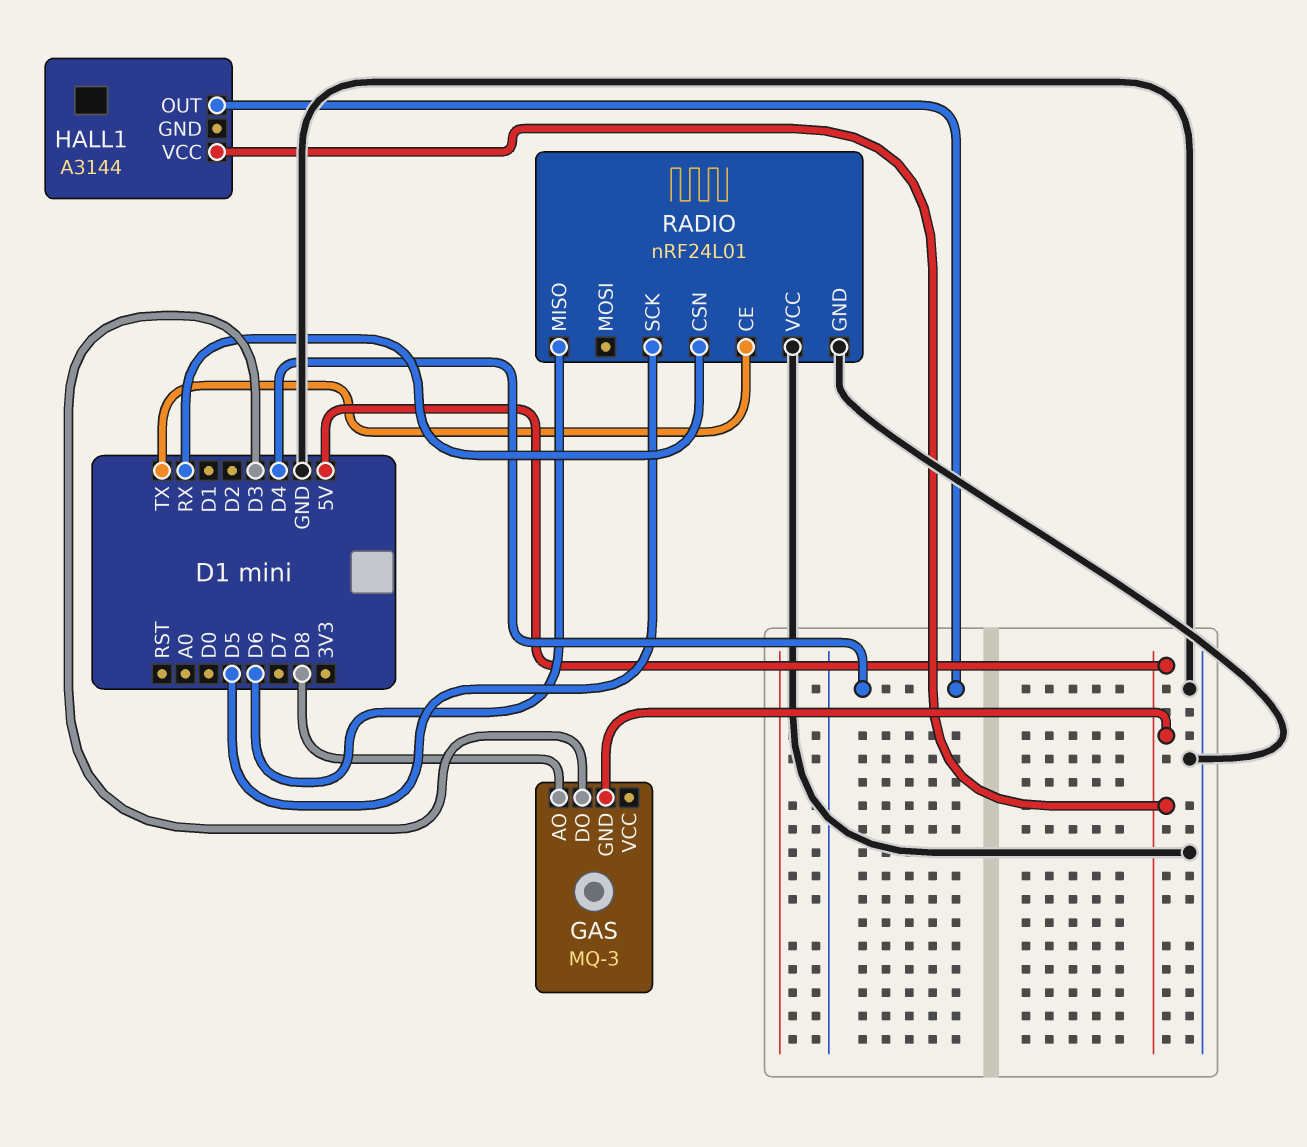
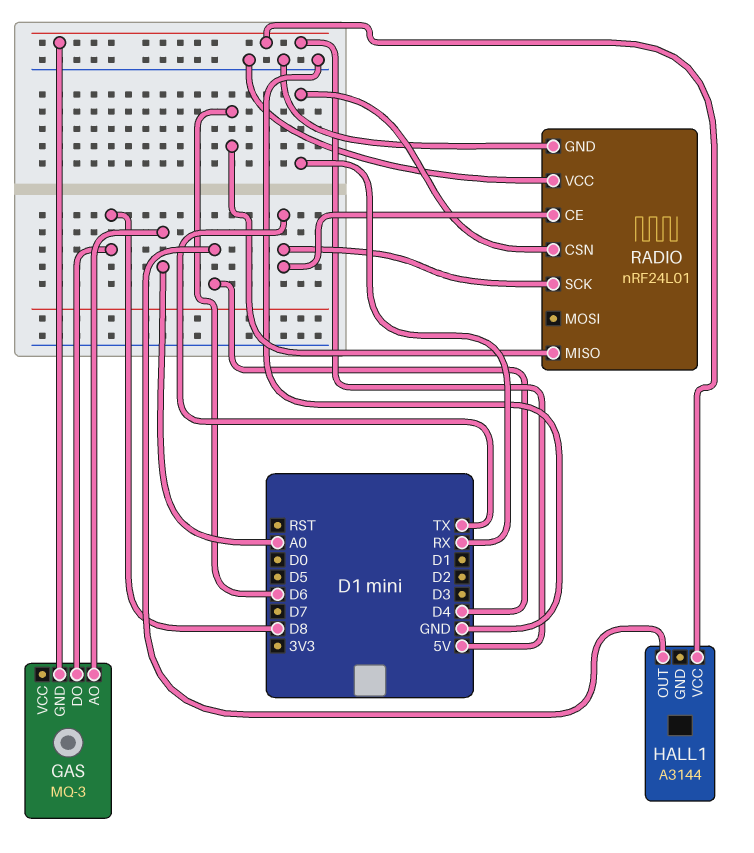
GAS pin AO: D8 -> A0
GAS pin DO: D3 -> D8
RADIO pin SCK: D5 -> TX

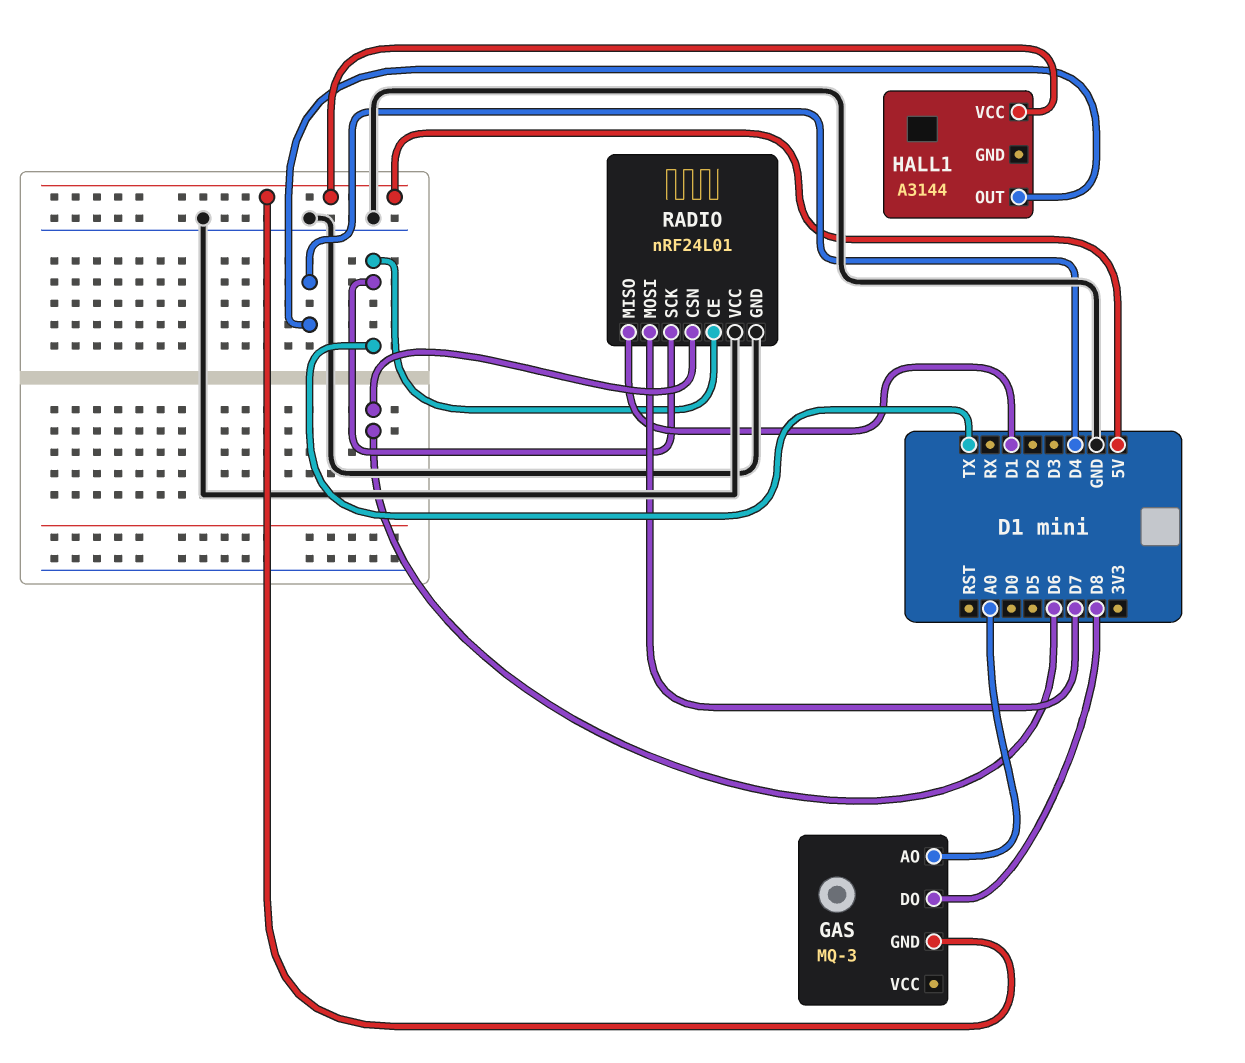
RADIO pin CSN: RX -> D6
RADIO pin MISO: D6 -> D1
RADIO pin MOSI: none -> D7

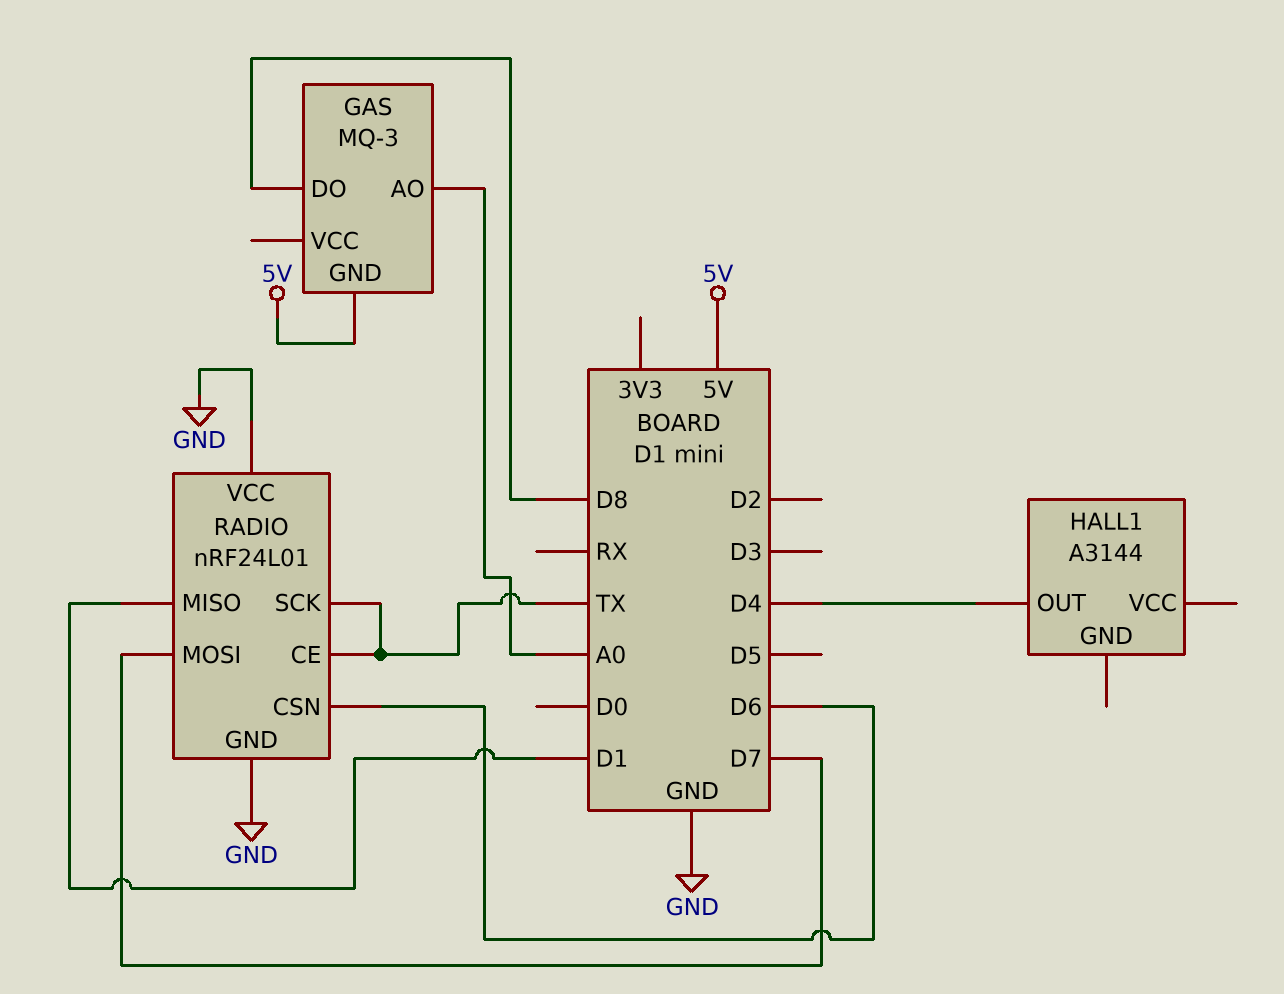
HALL1 pin VCC: 5V -> none

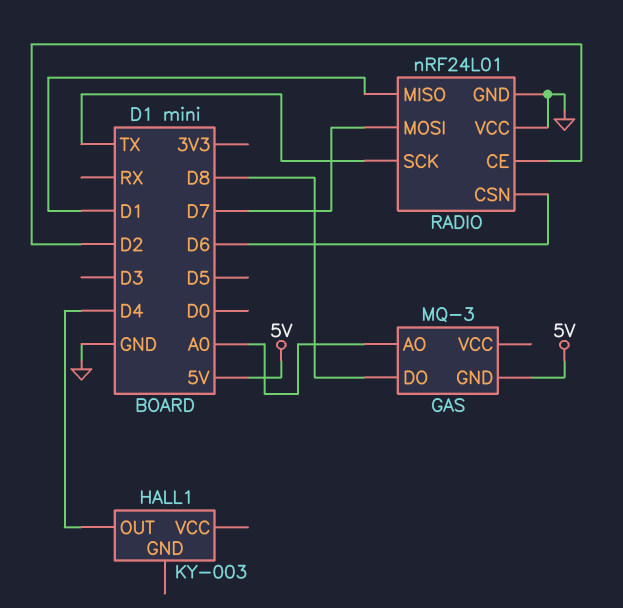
HALL1: A3144 -> KY-003
RADIO pin CE: TX -> D2

